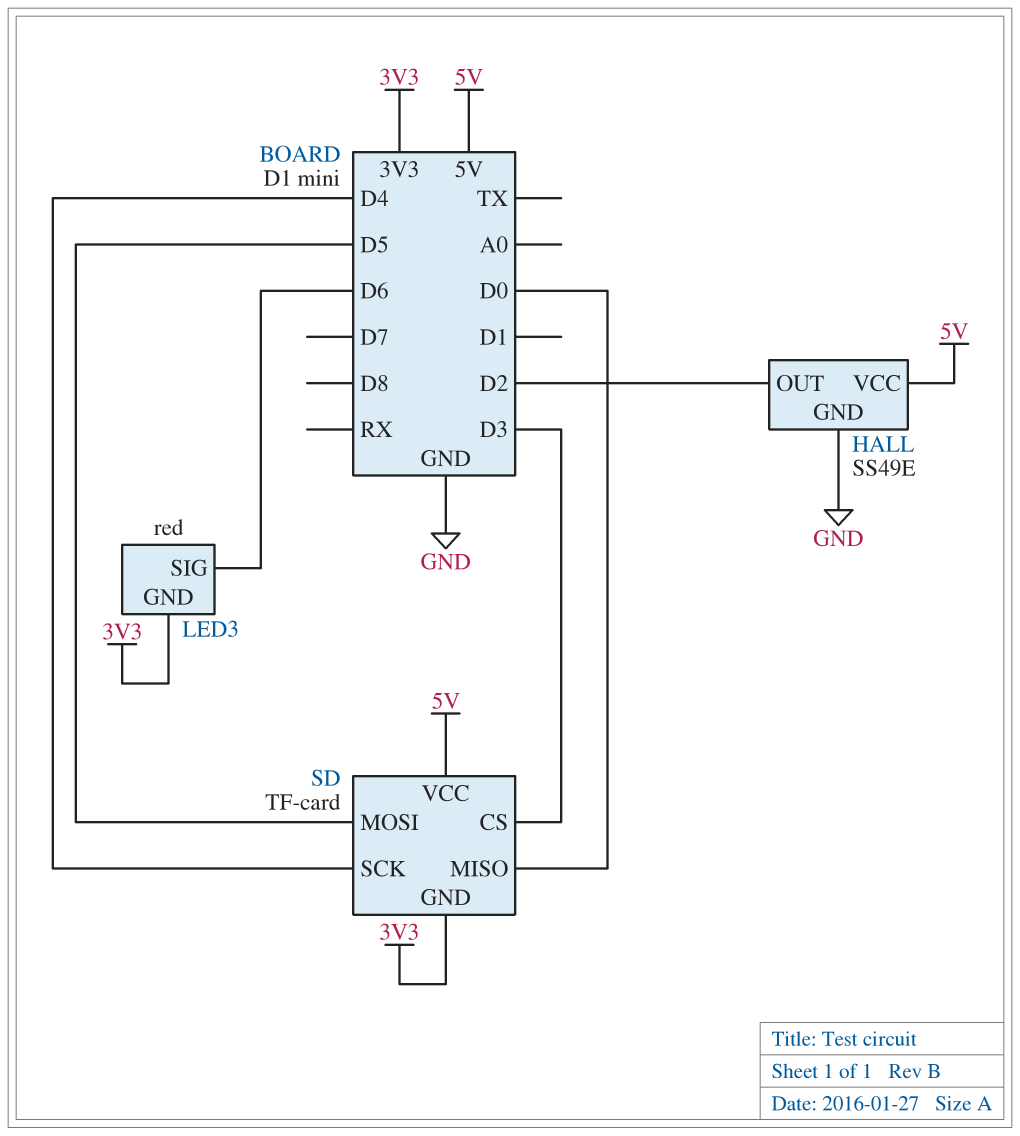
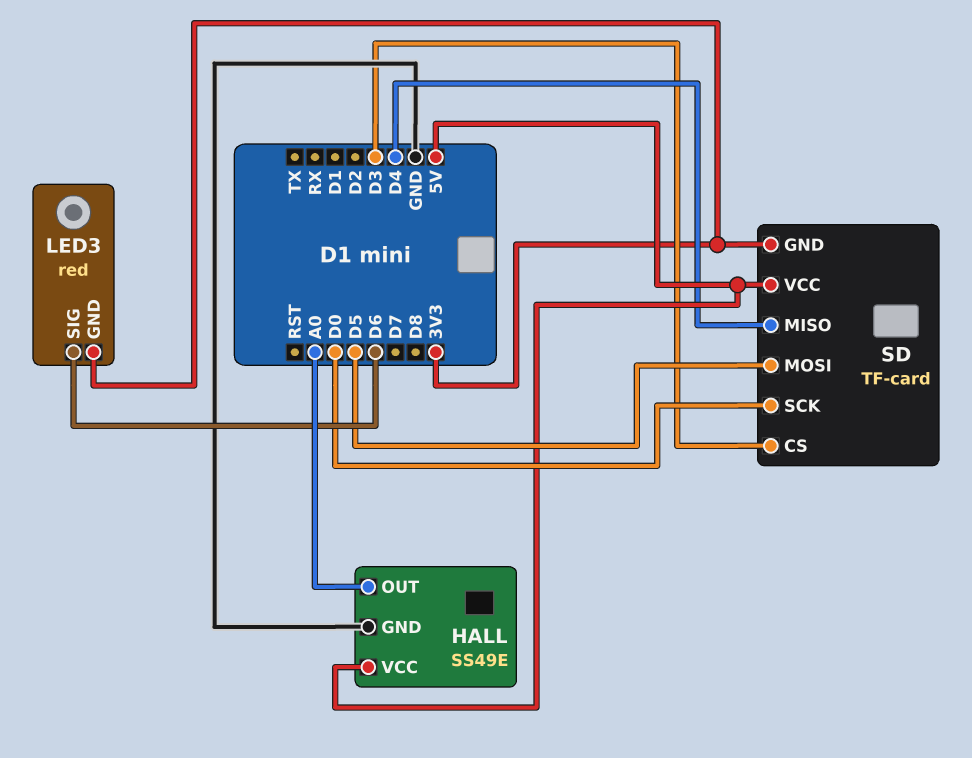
HALL pin OUT: D2 -> A0
SD pin MISO: D0 -> D4
SD pin SCK: D4 -> D0

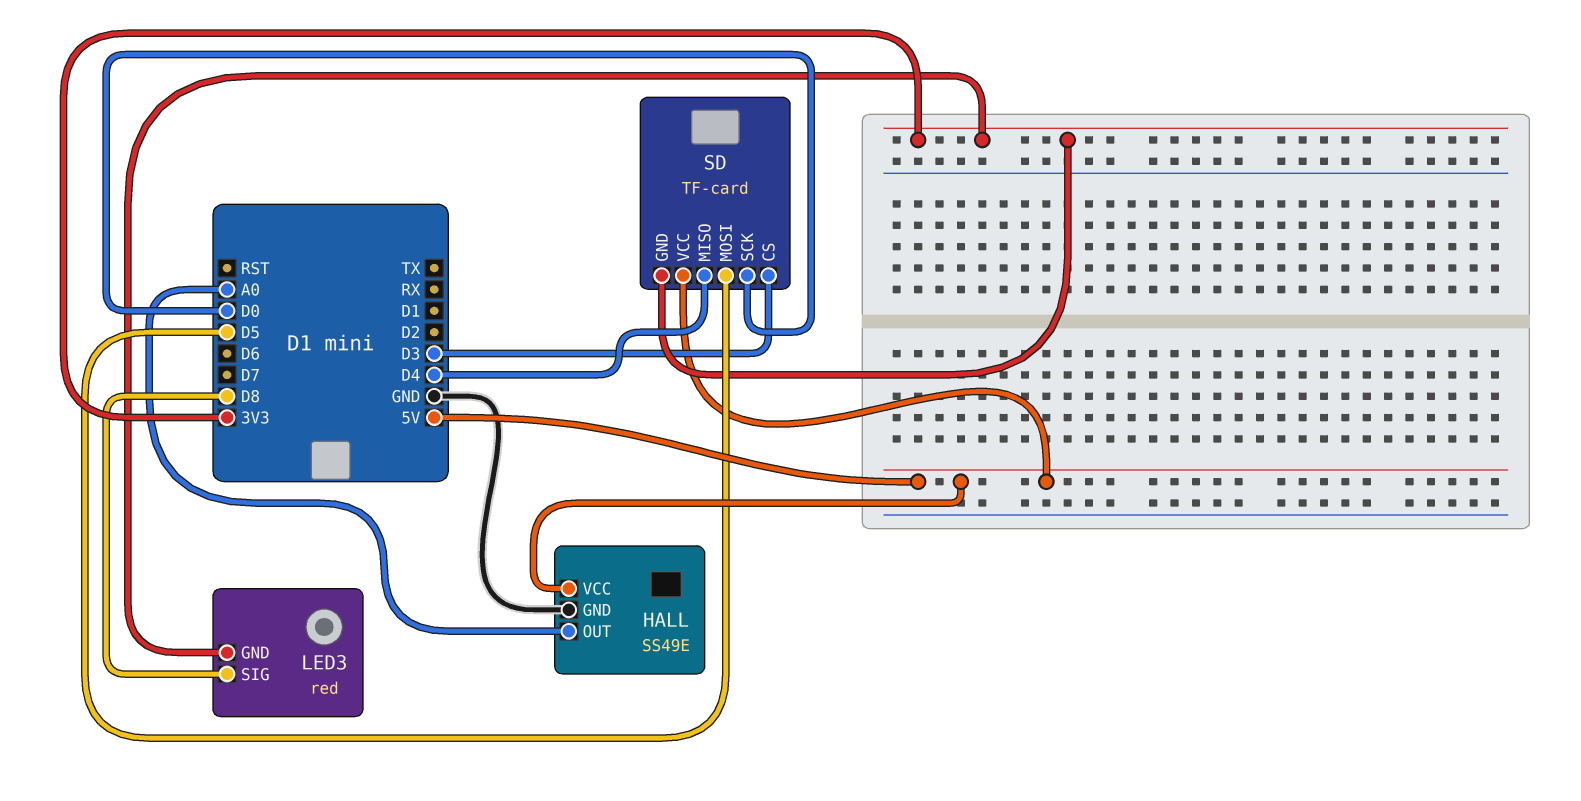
LED3 pin SIG: D6 -> D8

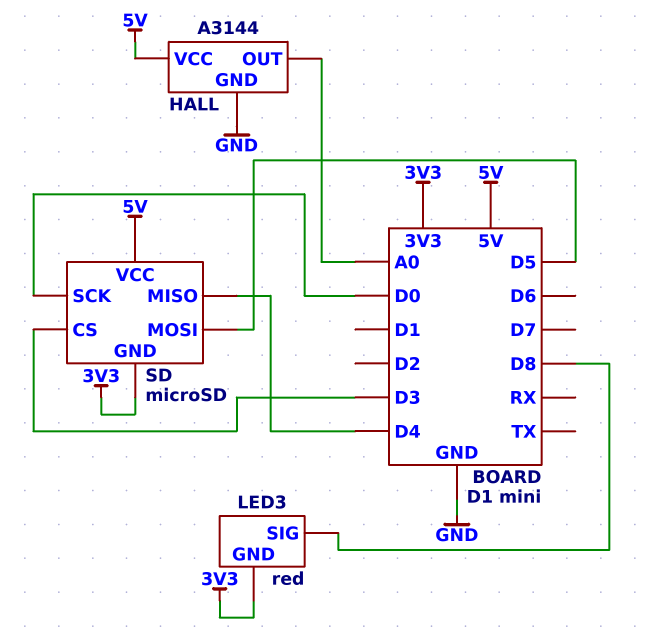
HALL: SS49E -> A3144
SD: TF-card -> microSD

